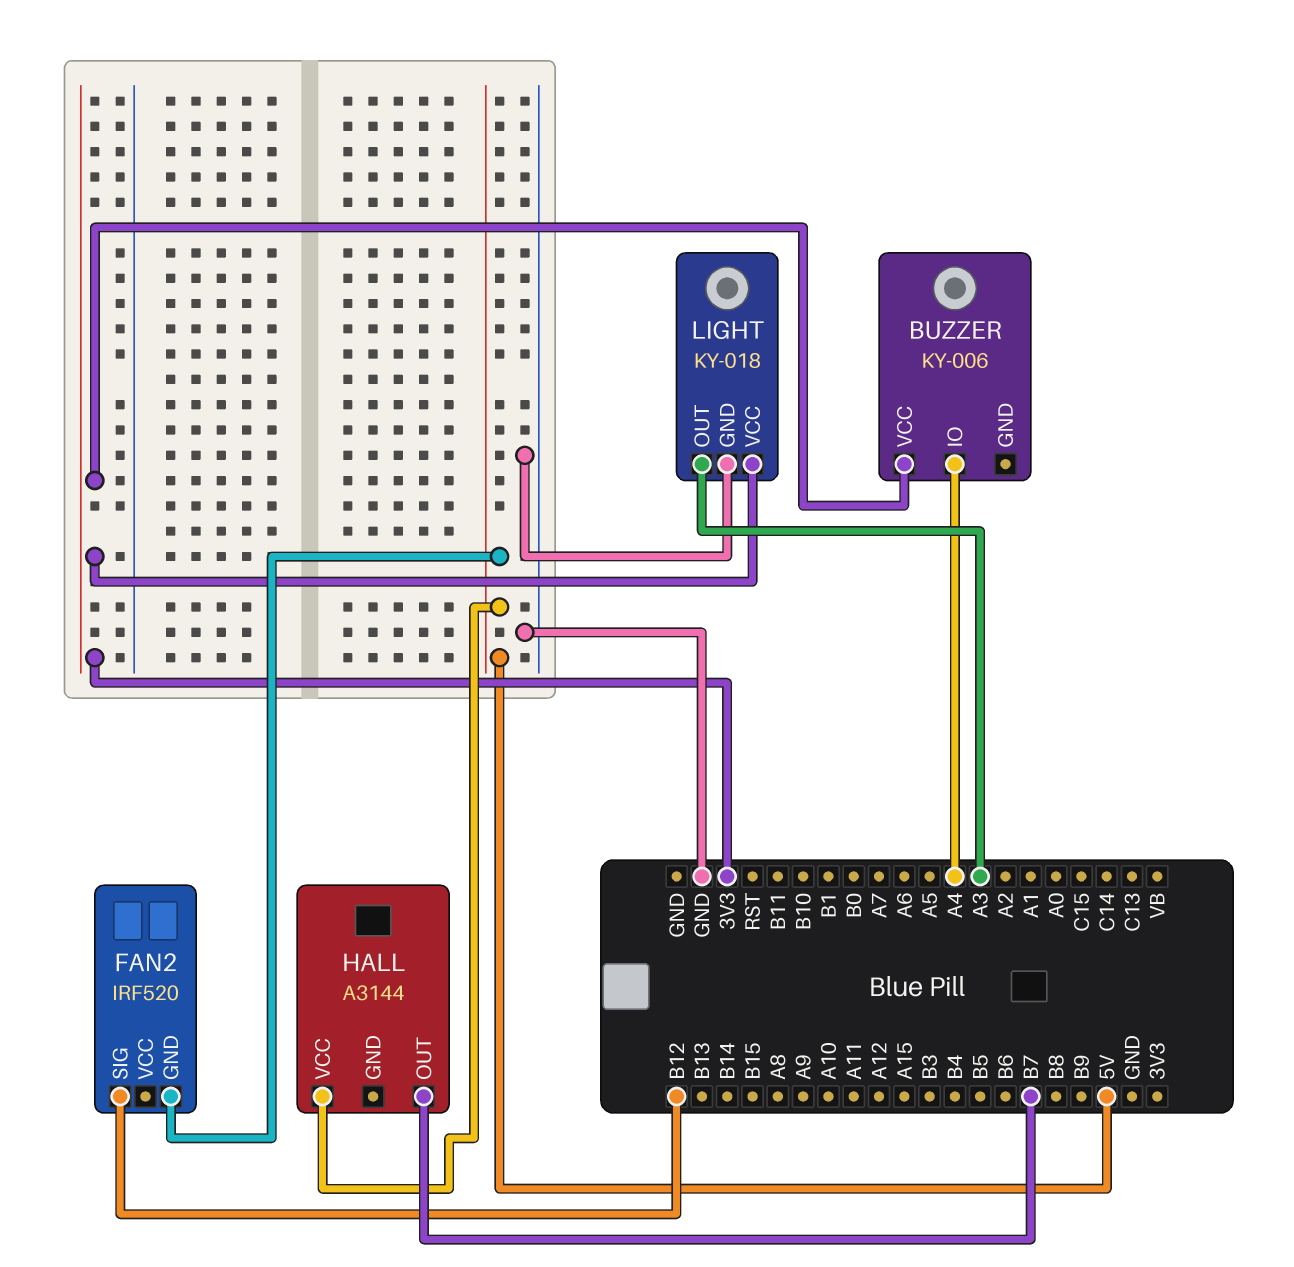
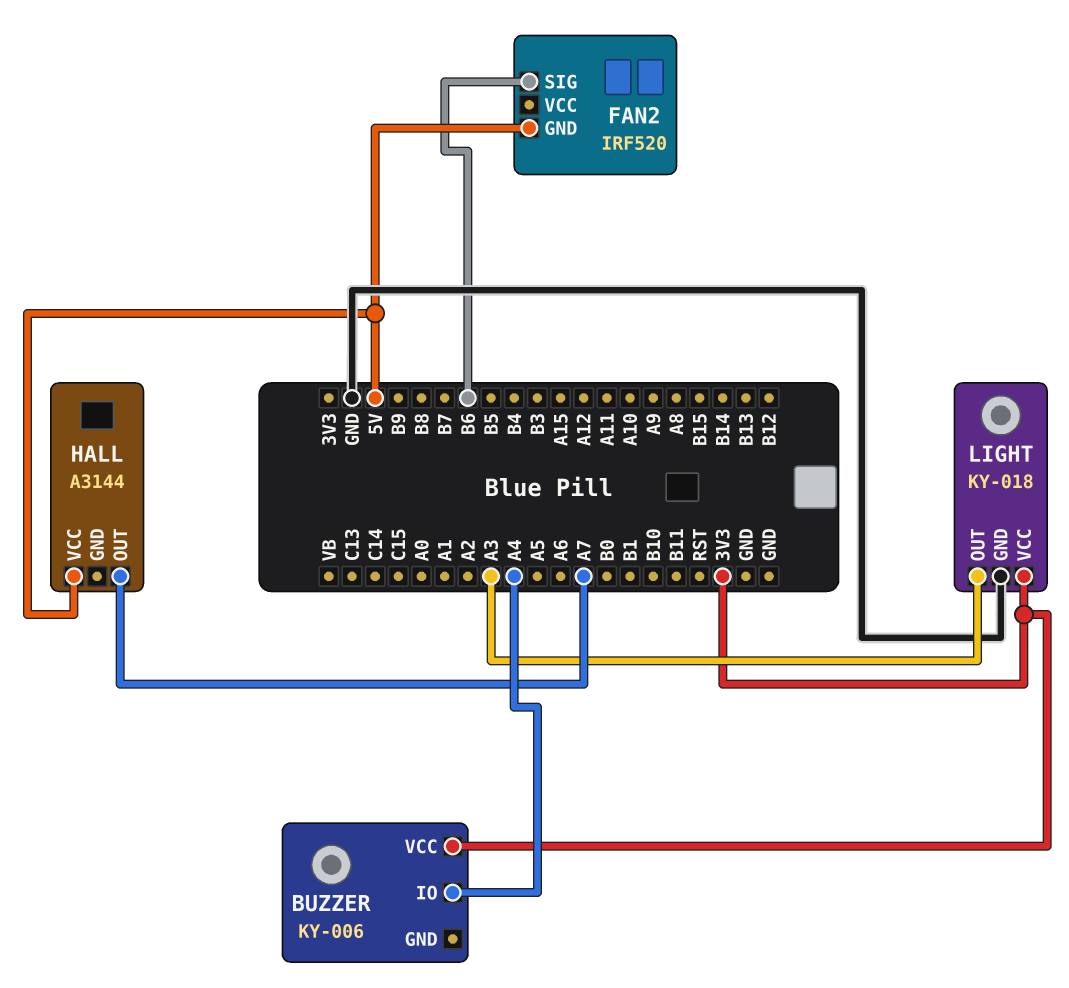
FAN2 pin SIG: B12 -> B6
HALL pin OUT: B7 -> A7

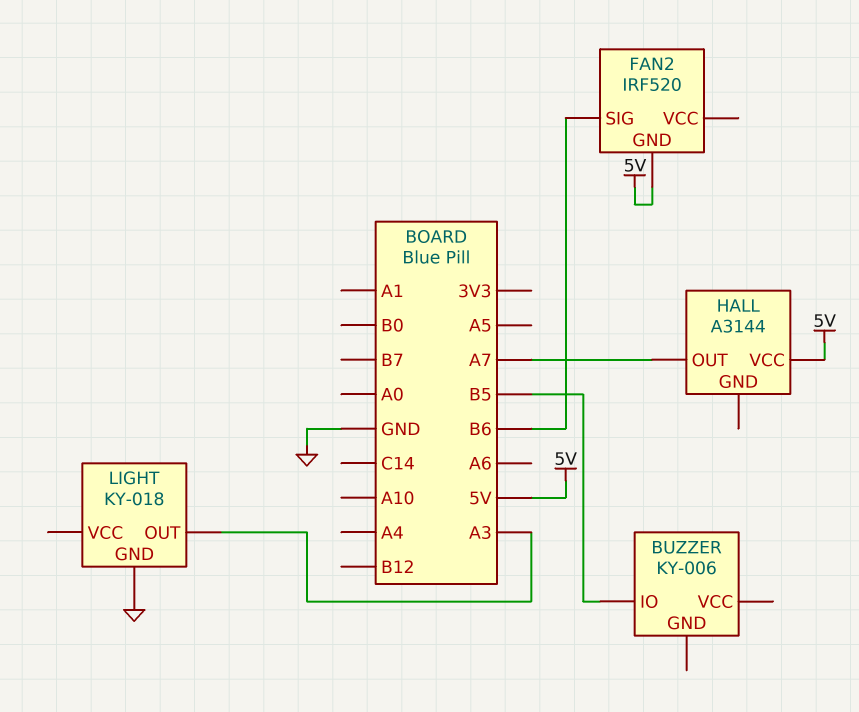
BUZZER pin IO: A4 -> B5
BUZZER pin VCC: 3V3 -> none
LIGHT pin VCC: 3V3 -> none

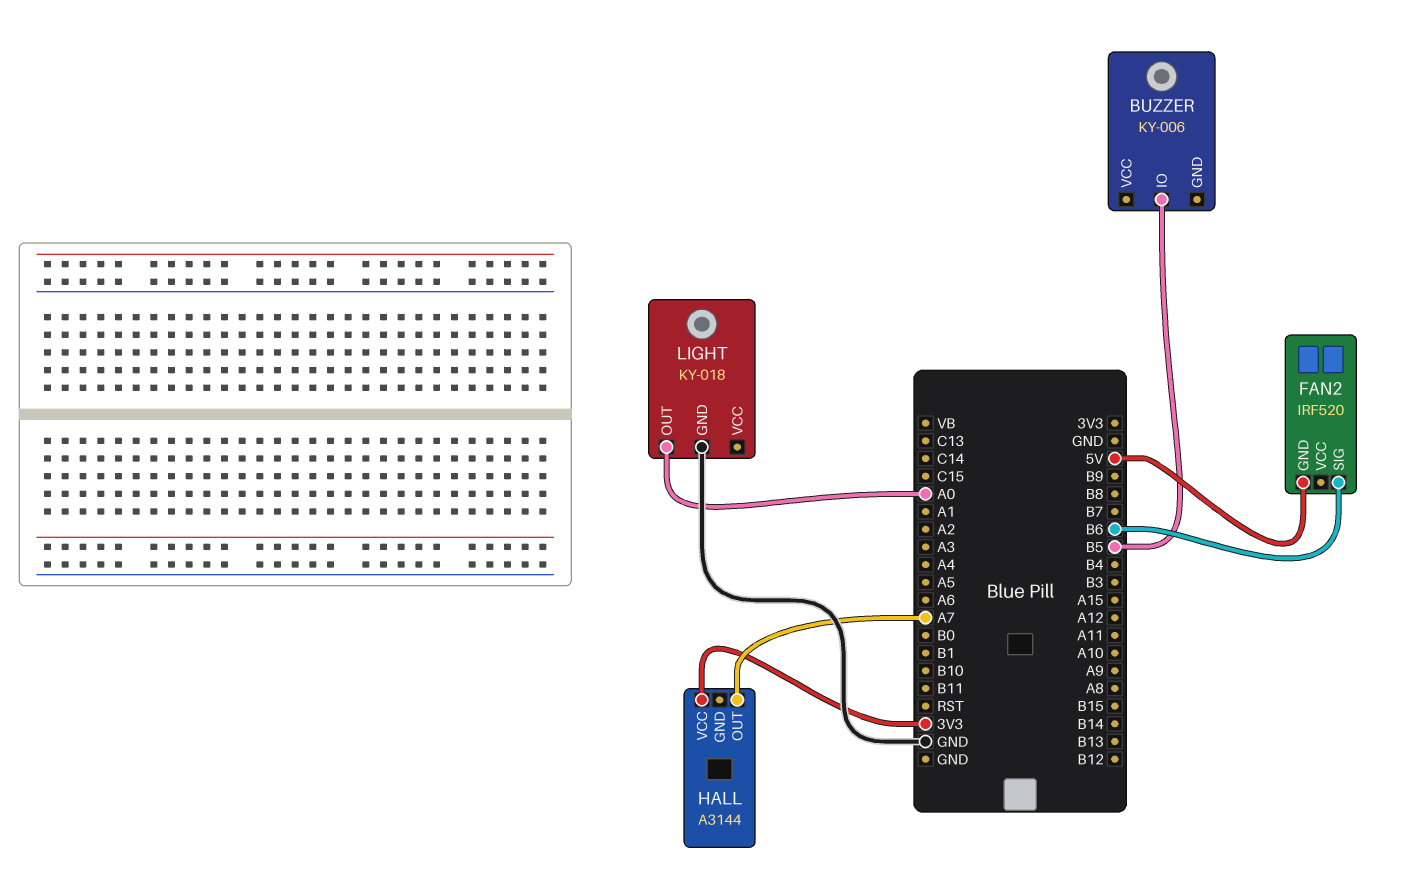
HALL pin VCC: 5V -> 3V3
LIGHT pin OUT: A3 -> A0

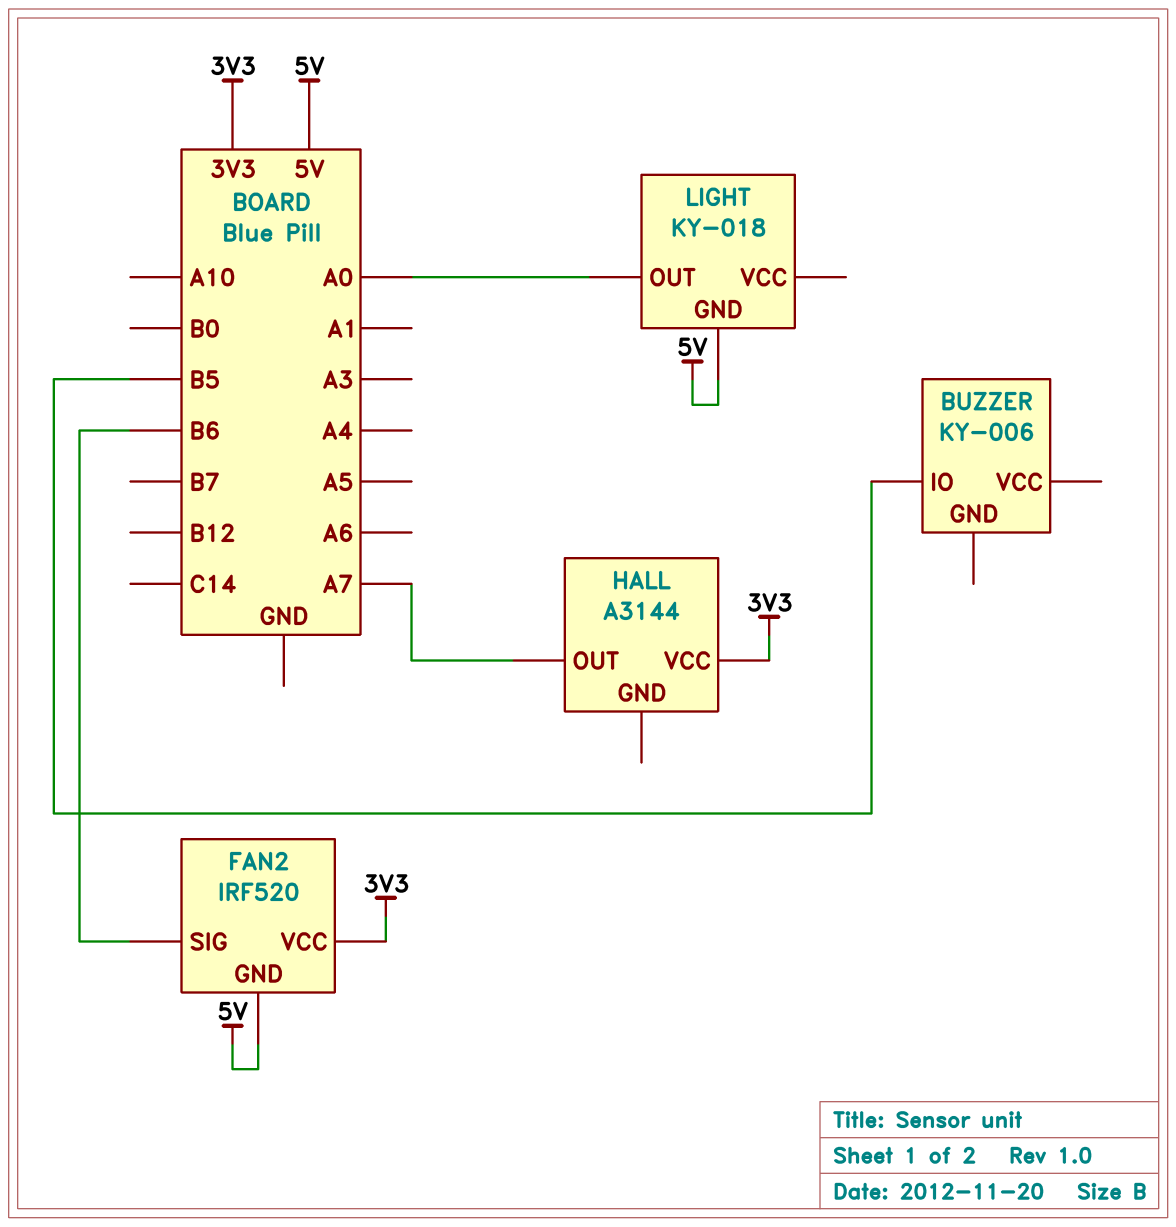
FAN2 pin VCC: none -> 3V3
LIGHT pin GND: GND -> 5V

